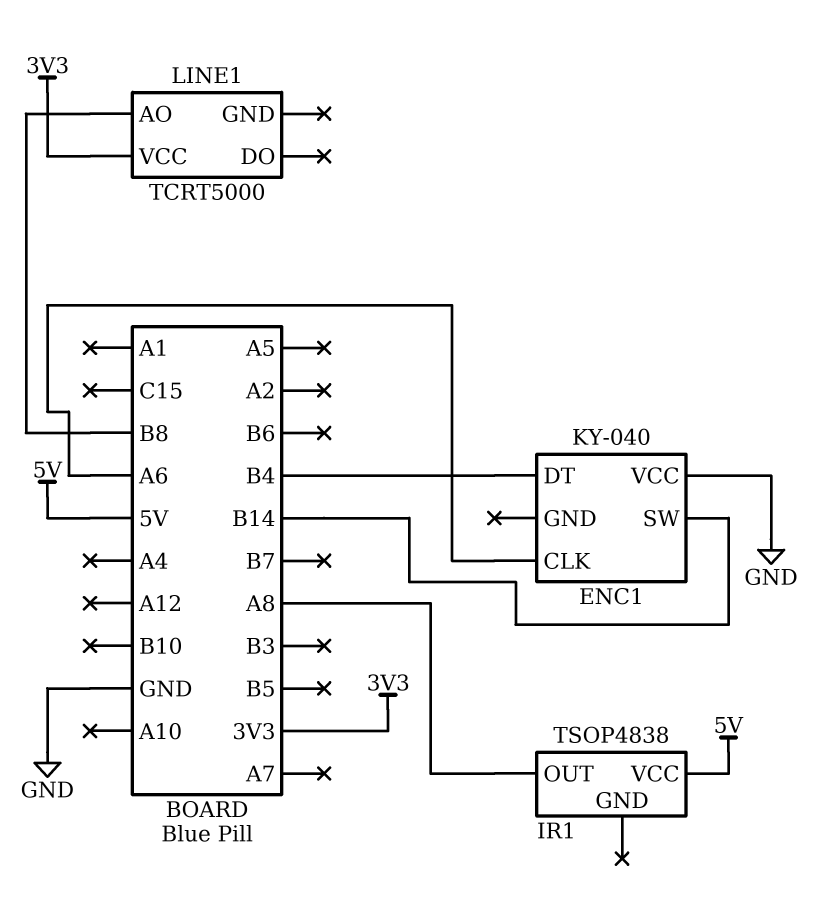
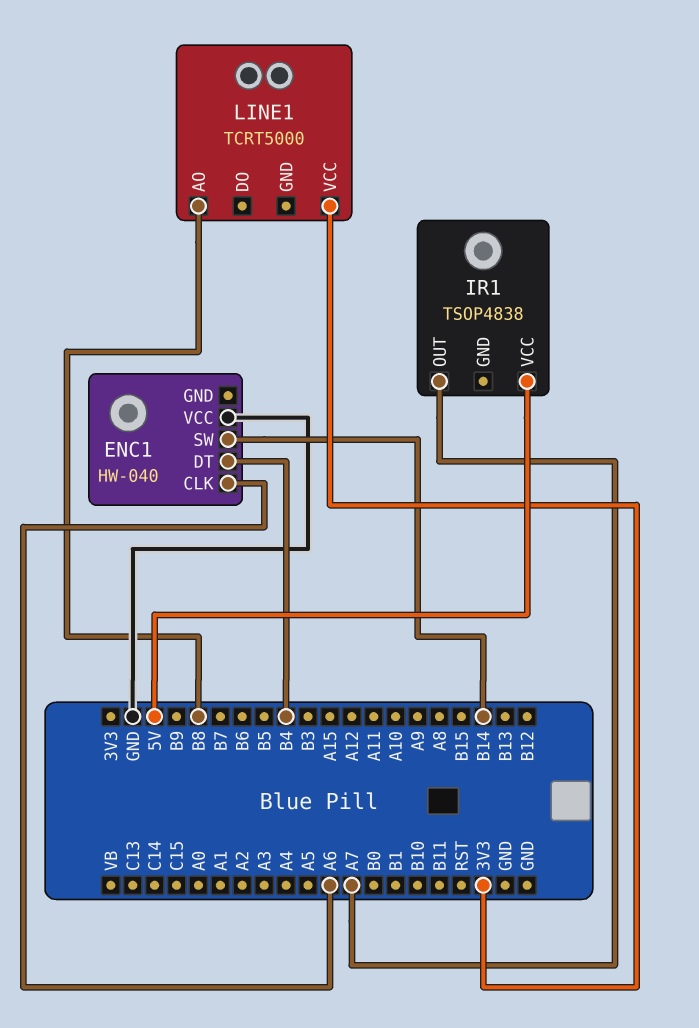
ENC1: KY-040 -> HW-040
IR1 pin OUT: A8 -> A7

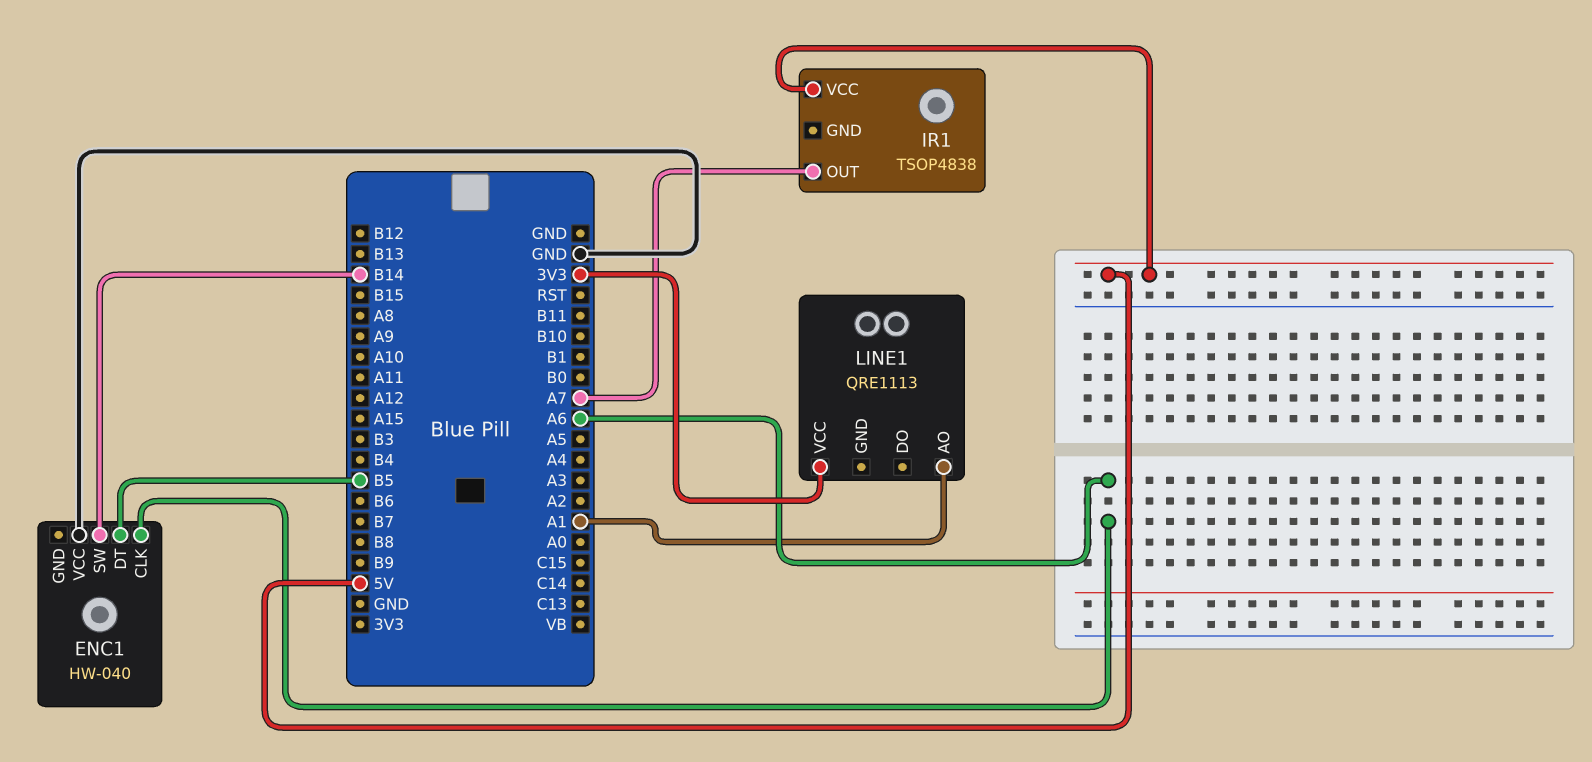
ENC1 pin DT: B4 -> B5
LINE1: TCRT5000 -> QRE1113
LINE1 pin AO: B8 -> A1

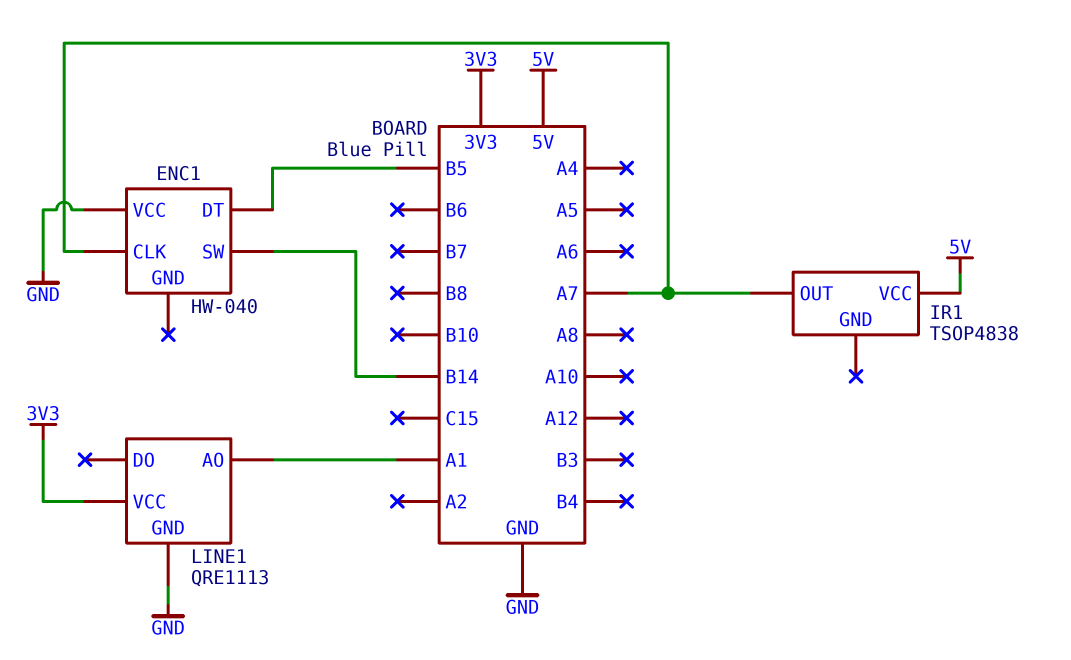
ENC1 pin CLK: A6 -> A7
LINE1 pin GND: none -> GND

